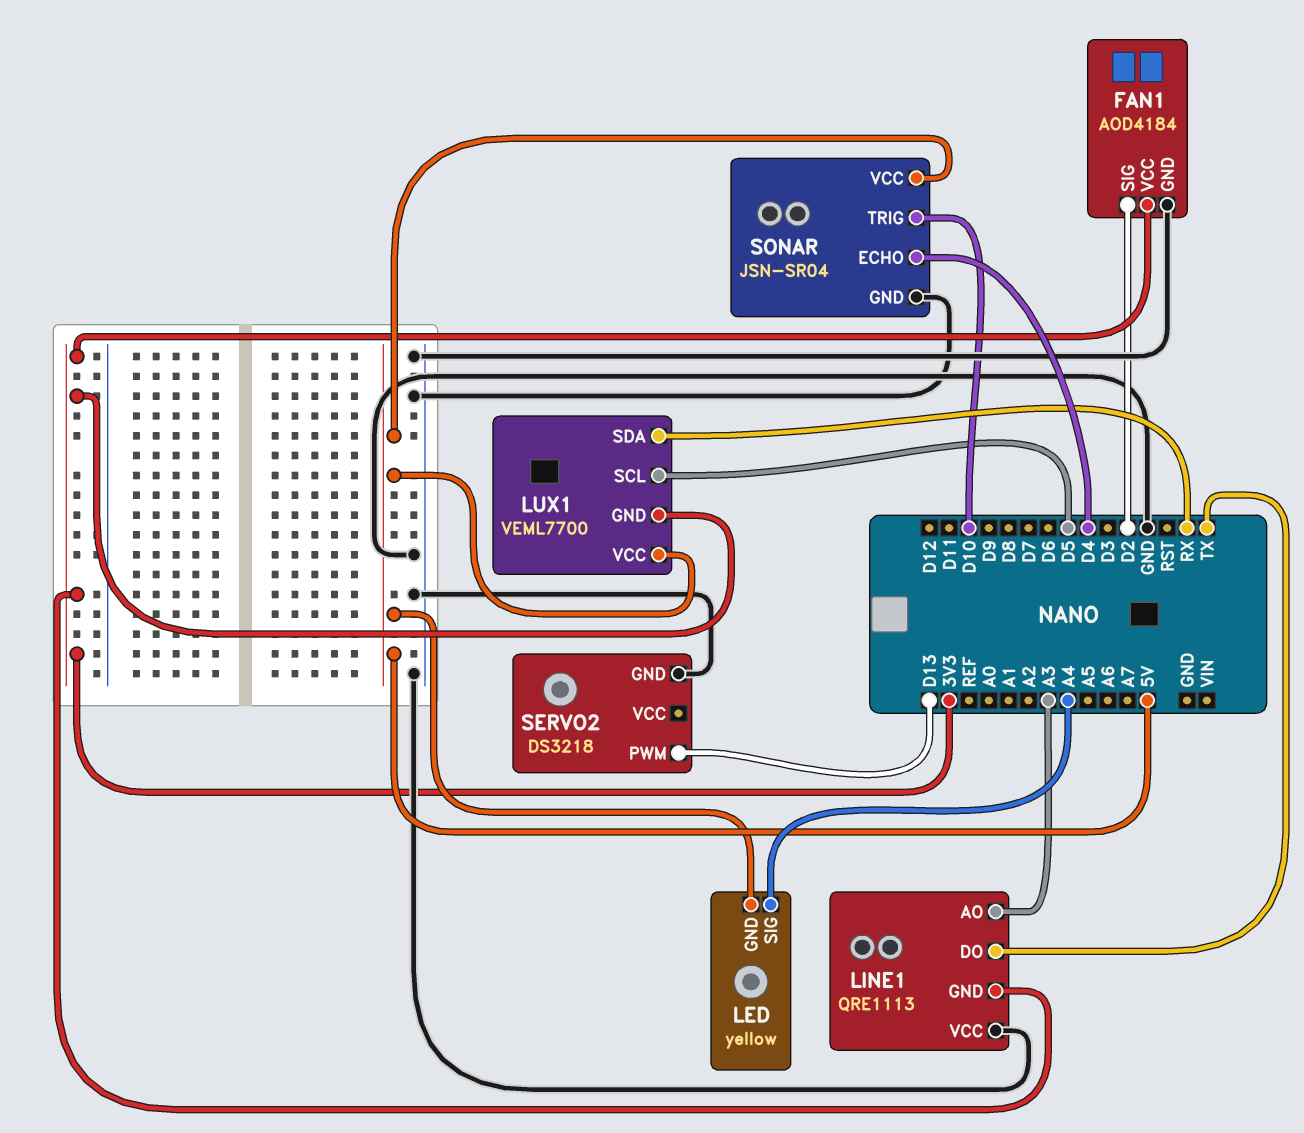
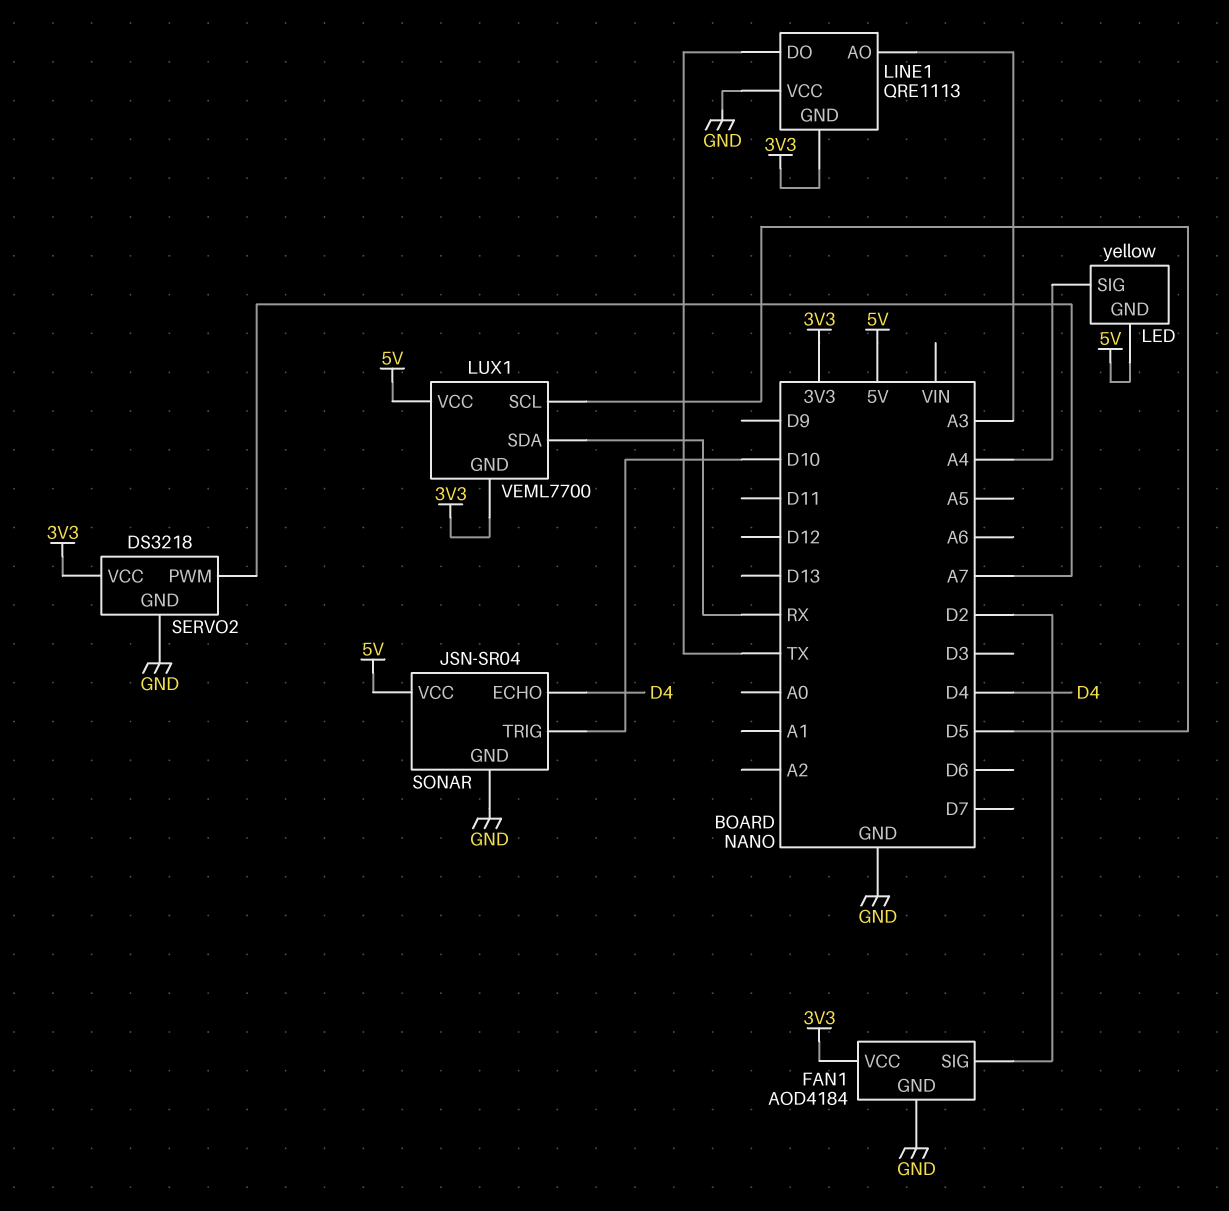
SERVO2 pin PWM: D13 -> A7
SERVO2 pin VCC: none -> 3V3

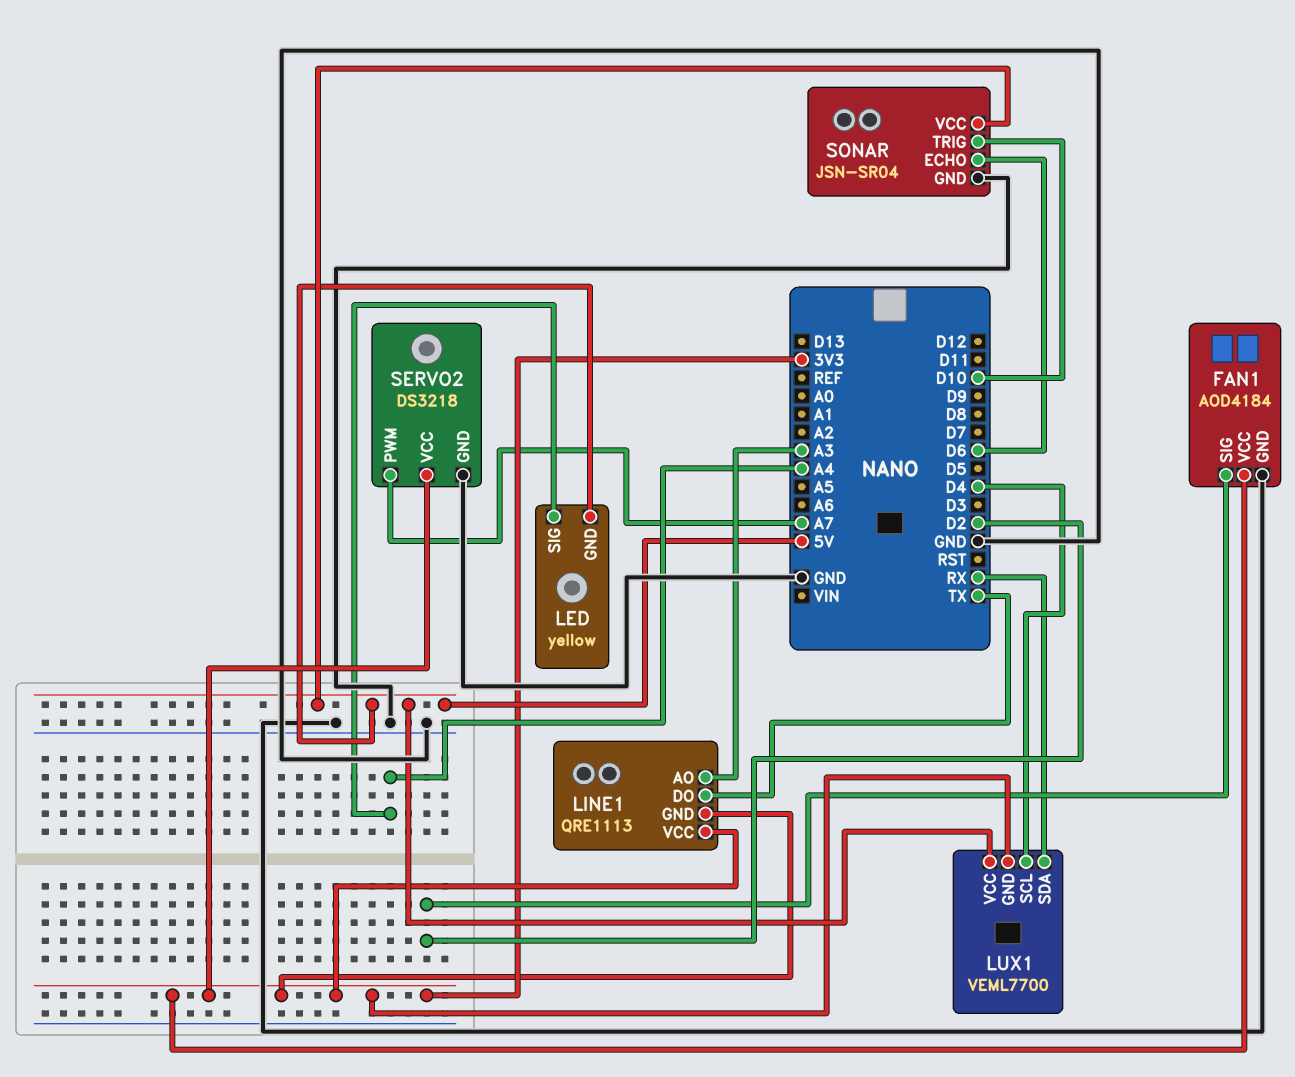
LINE1 pin VCC: GND -> 3V3
LUX1 pin SCL: D5 -> D4
SONAR pin ECHO: D4 -> D6

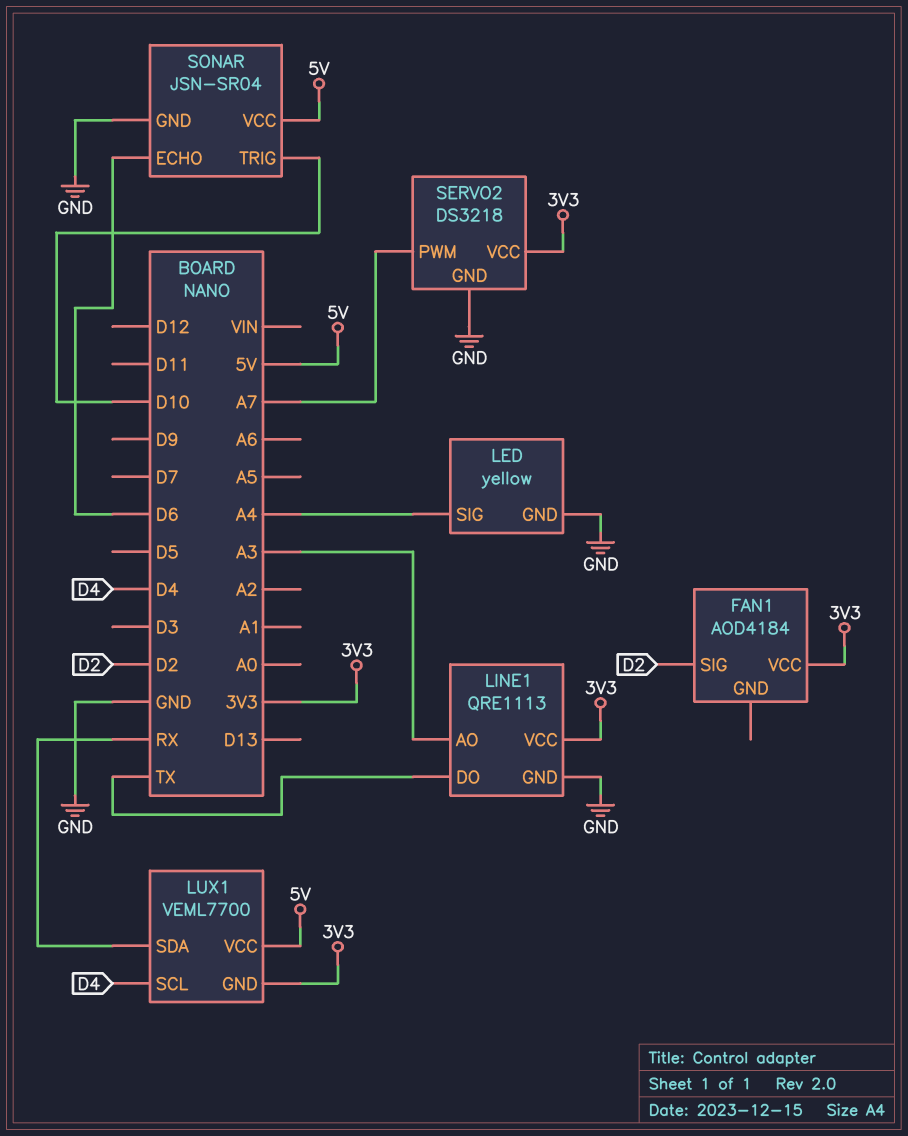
FAN1 pin GND: GND -> none
LED pin GND: 5V -> GND
LINE1 pin GND: 3V3 -> GND

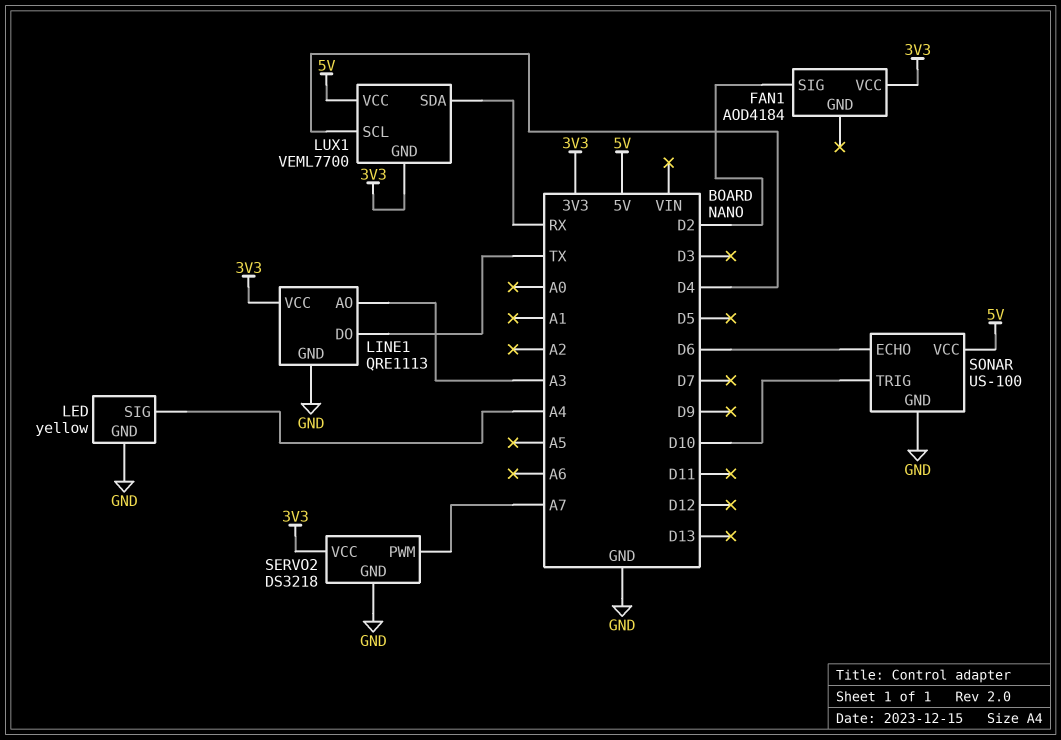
SONAR: JSN-SR04 -> US-100

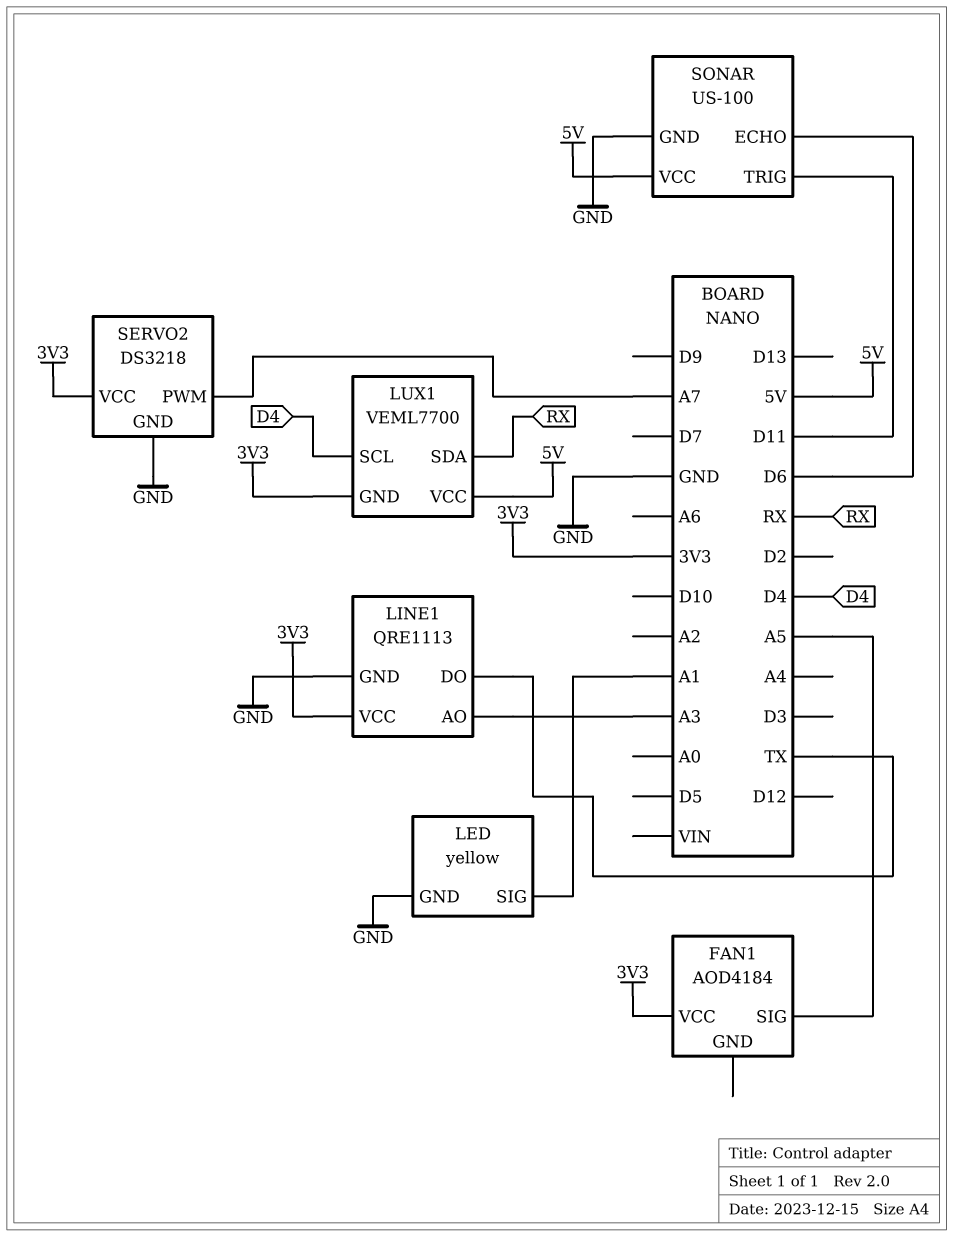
FAN1 pin SIG: D2 -> A5
LED pin SIG: A4 -> A1
SONAR pin TRIG: D10 -> D11

